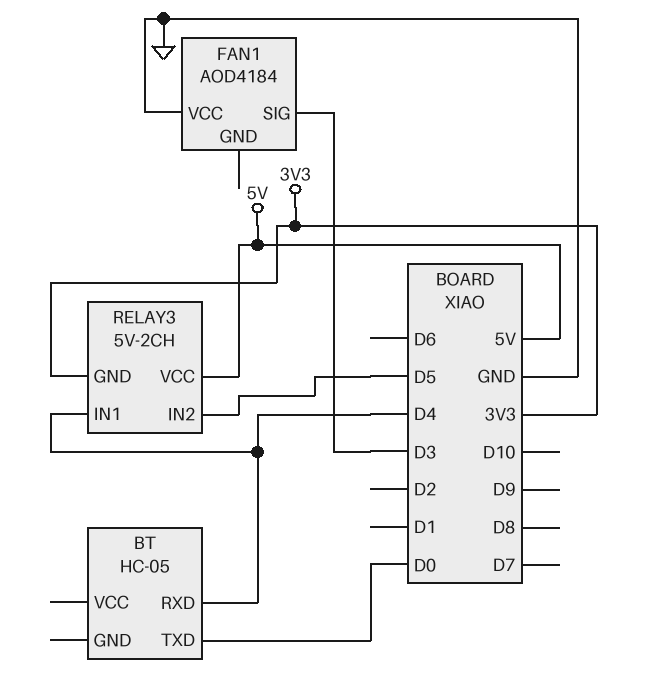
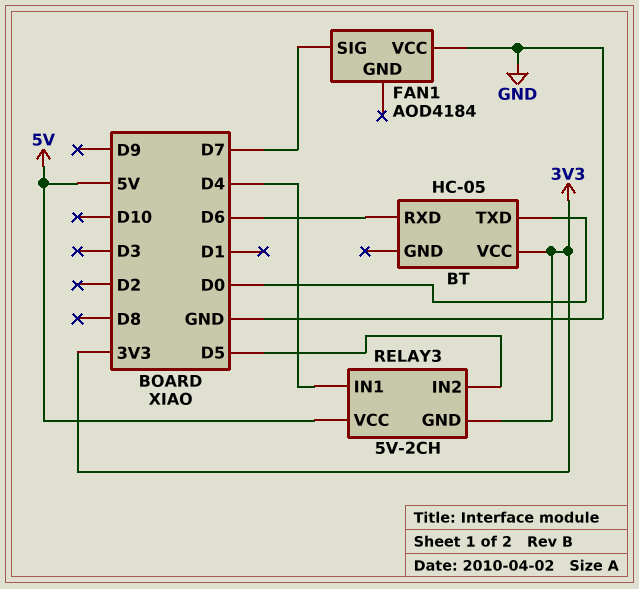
BT pin RXD: D4 -> D6
BT pin VCC: none -> 3V3
FAN1 pin SIG: D3 -> D7

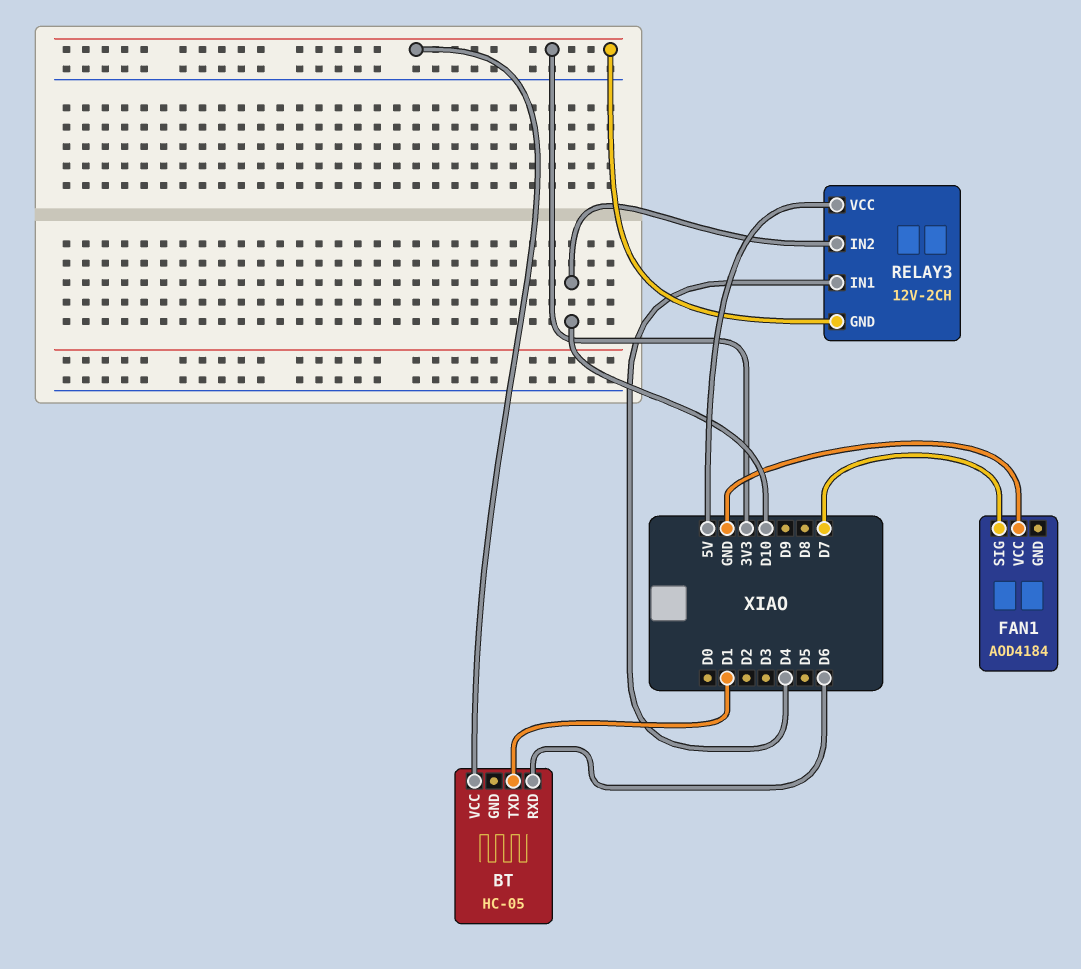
BT pin TXD: D0 -> D1
RELAY3: 5V-2CH -> 12V-2CH
RELAY3 pin IN2: D5 -> D10

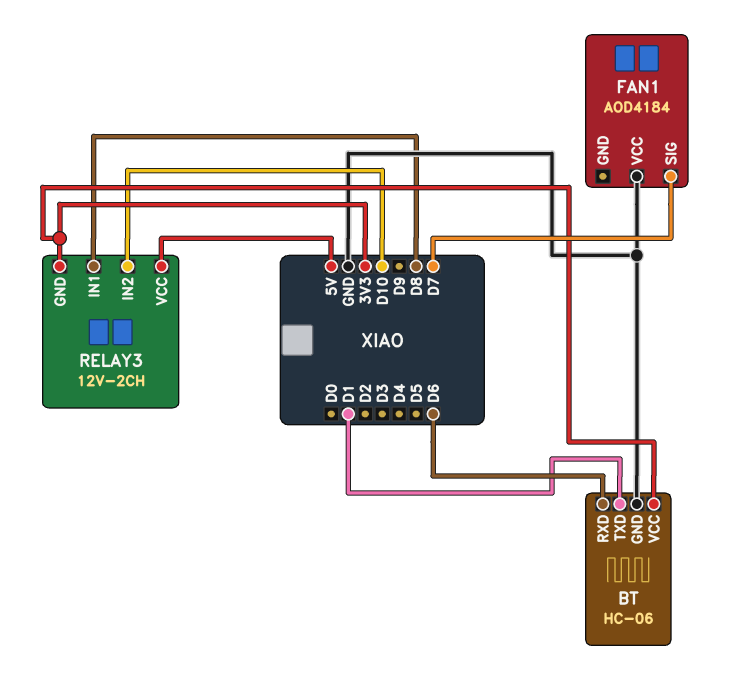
BT: HC-05 -> HC-06
BT pin GND: none -> GND
RELAY3 pin IN1: D4 -> D8

